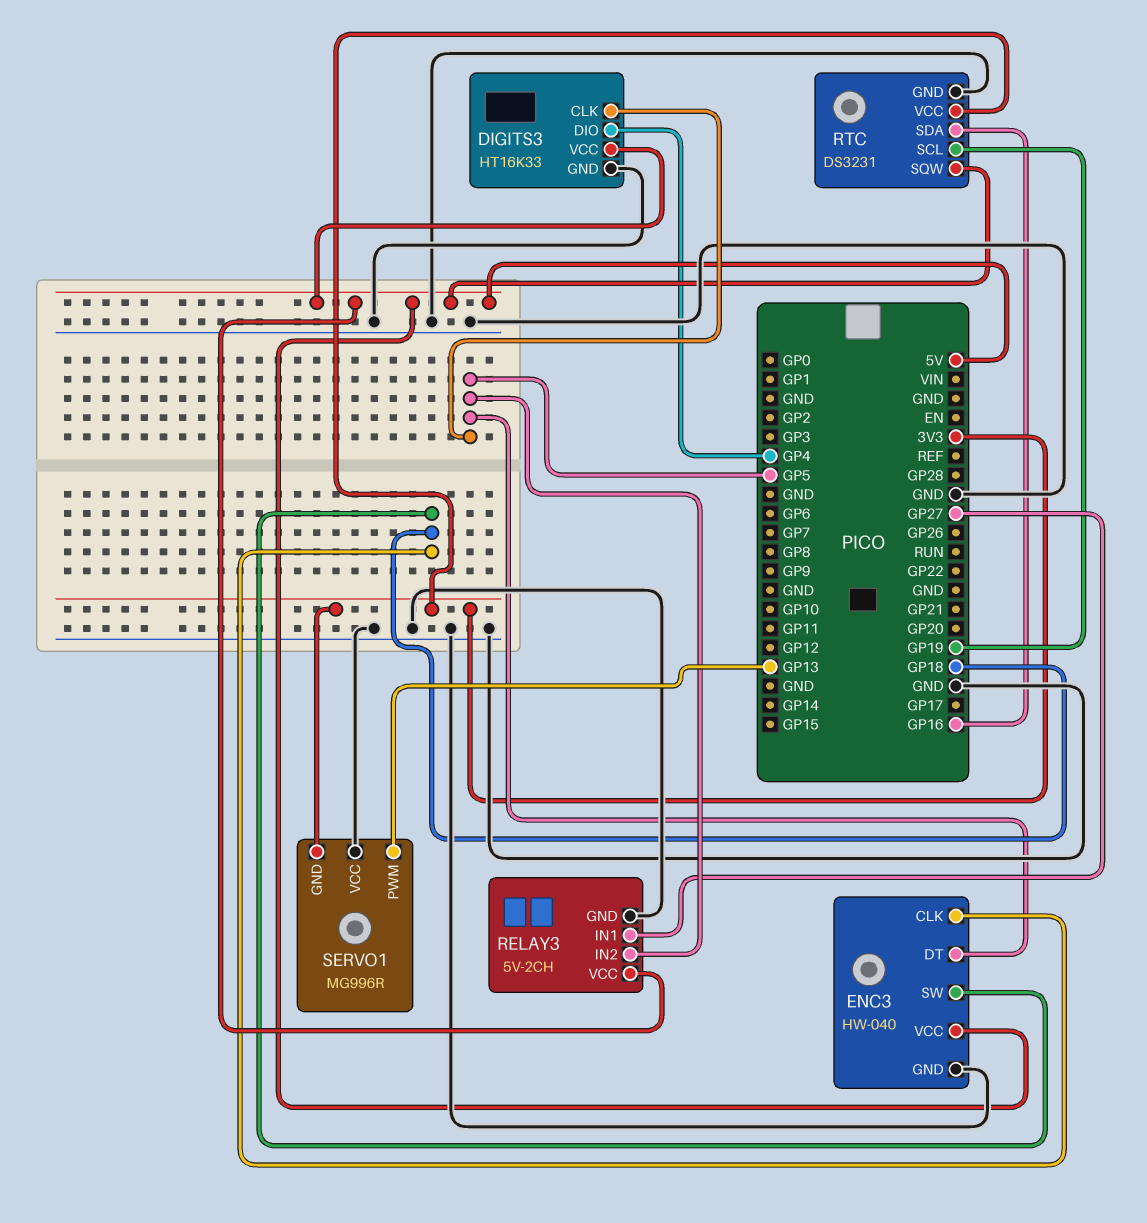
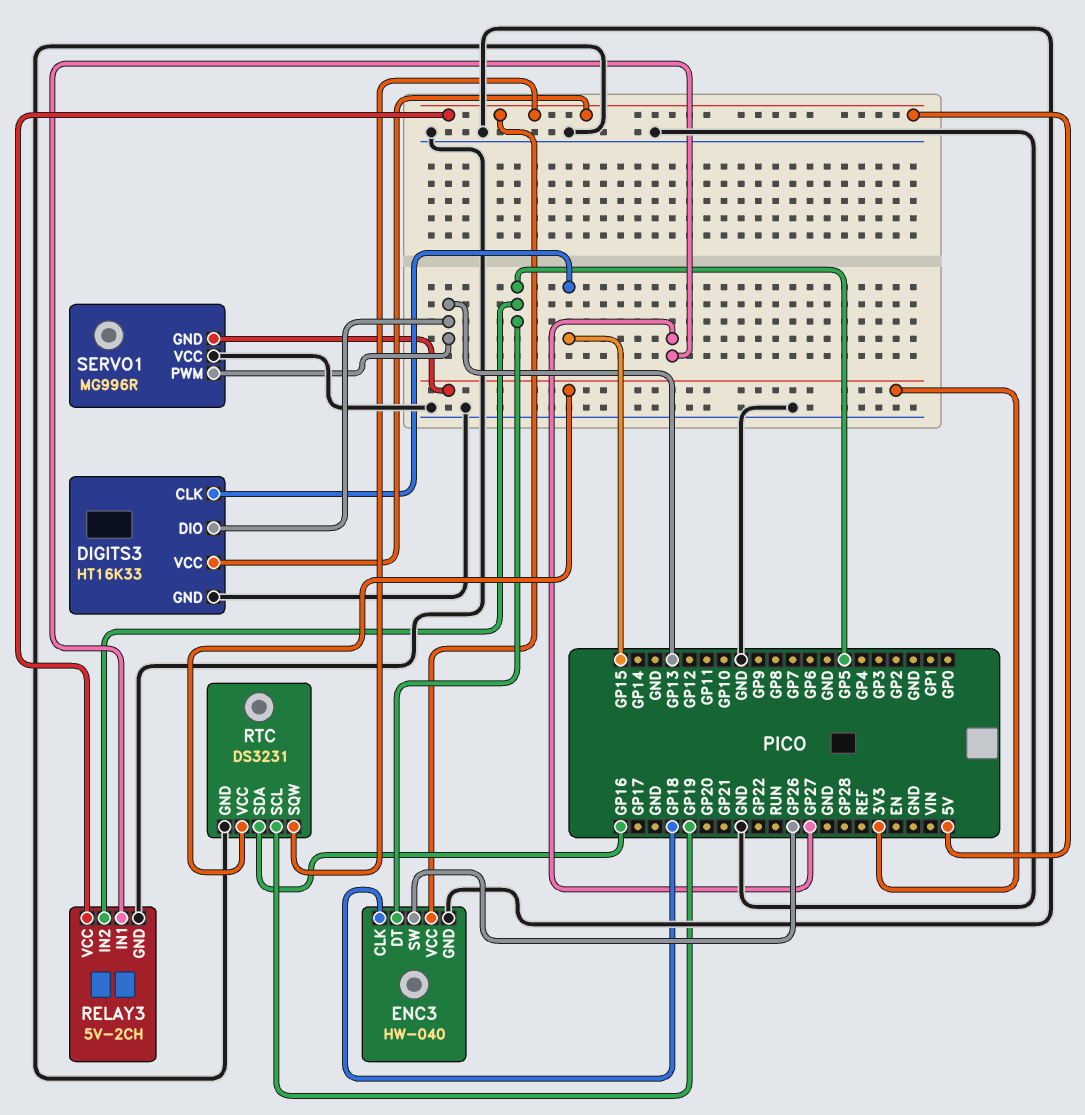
DIGITS3 pin CLK: GP5 -> GP15
DIGITS3 pin DIO: GP4 -> GP13
ENC3 pin SW: GP18 -> GP26

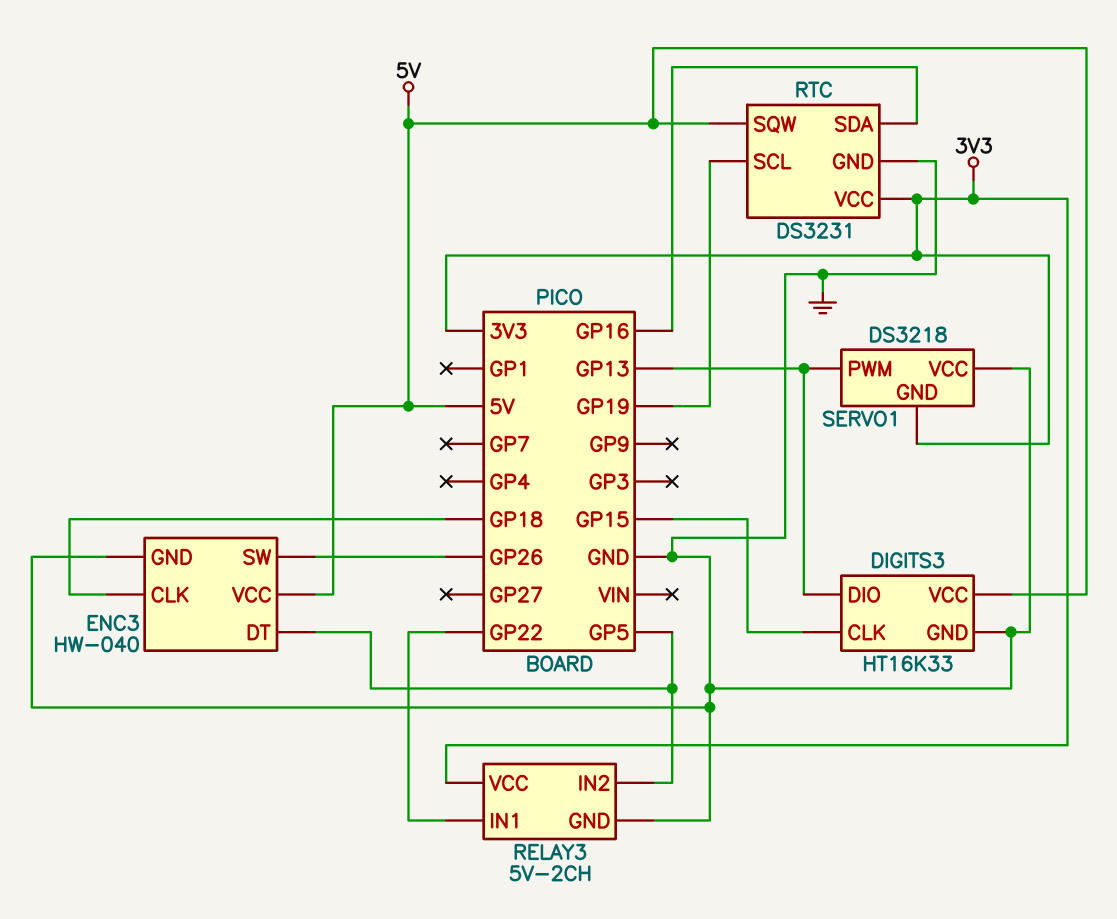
RELAY3 pin IN1: GP27 -> GP22
RELAY3 pin VCC: 5V -> 3V3
SERVO1: MG996R -> DS3218

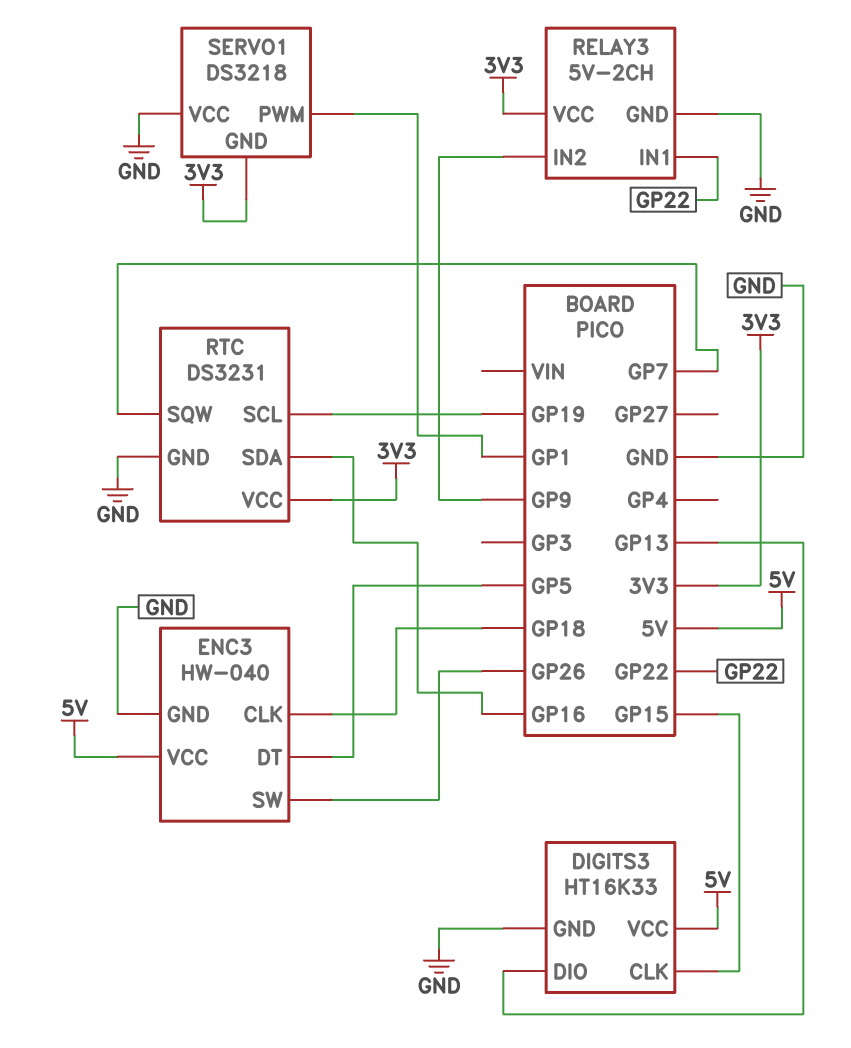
RELAY3 pin IN2: GP5 -> GP9
RTC pin SQW: 5V -> GP7
SERVO1 pin PWM: GP13 -> GP1

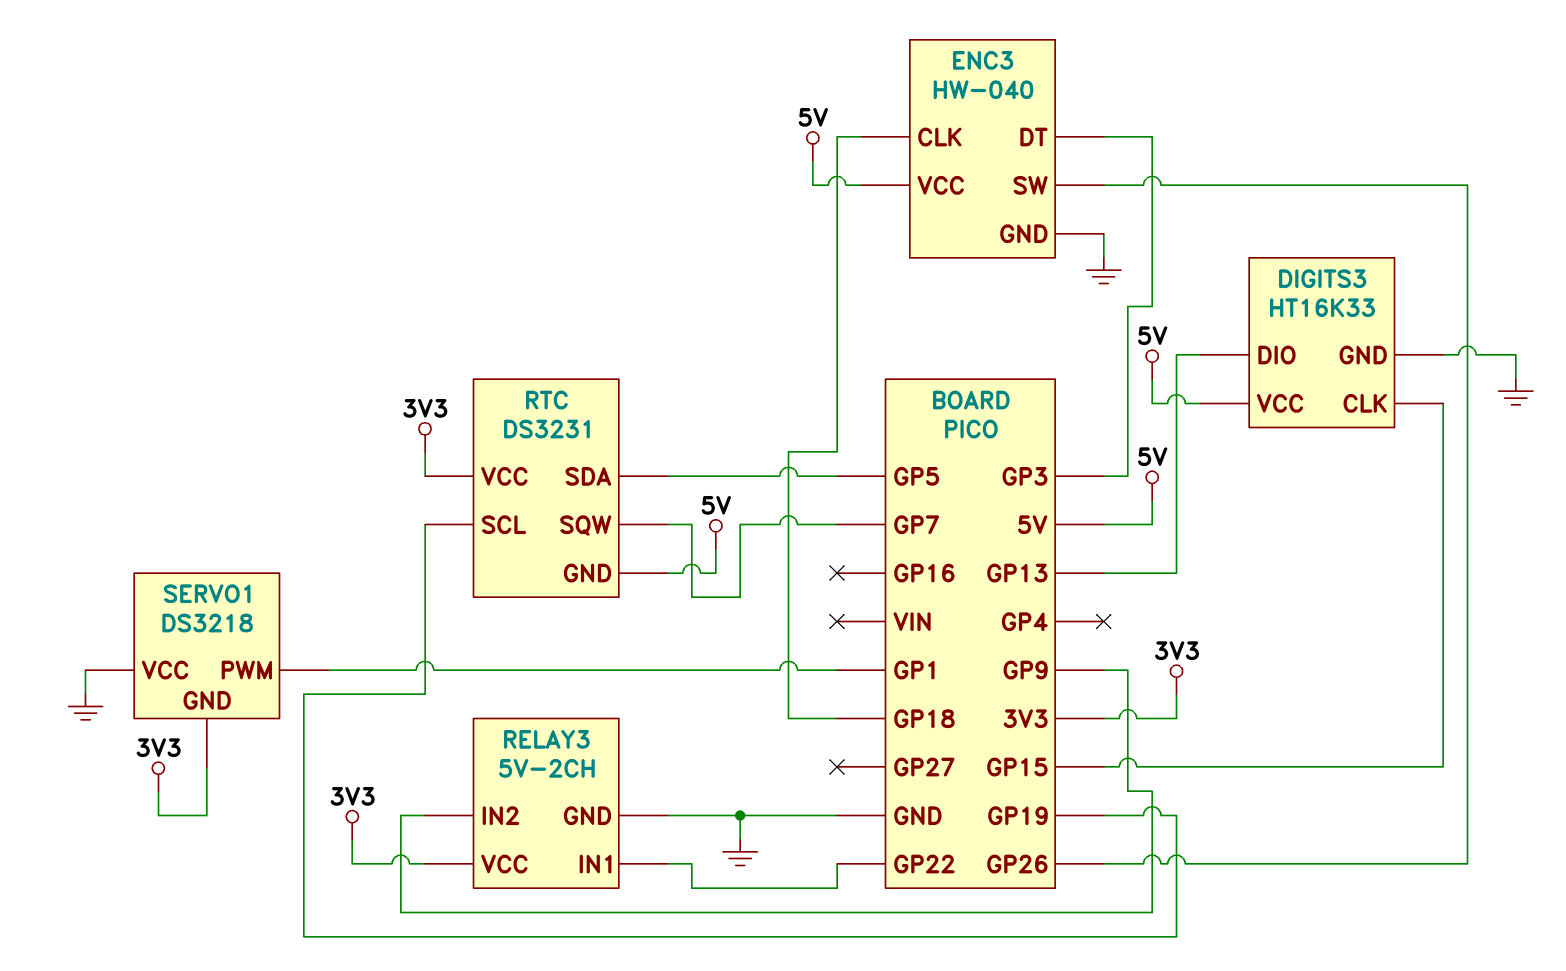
ENC3 pin DT: GP5 -> GP3
RTC pin GND: GND -> 5V
RTC pin SDA: GP16 -> GP5

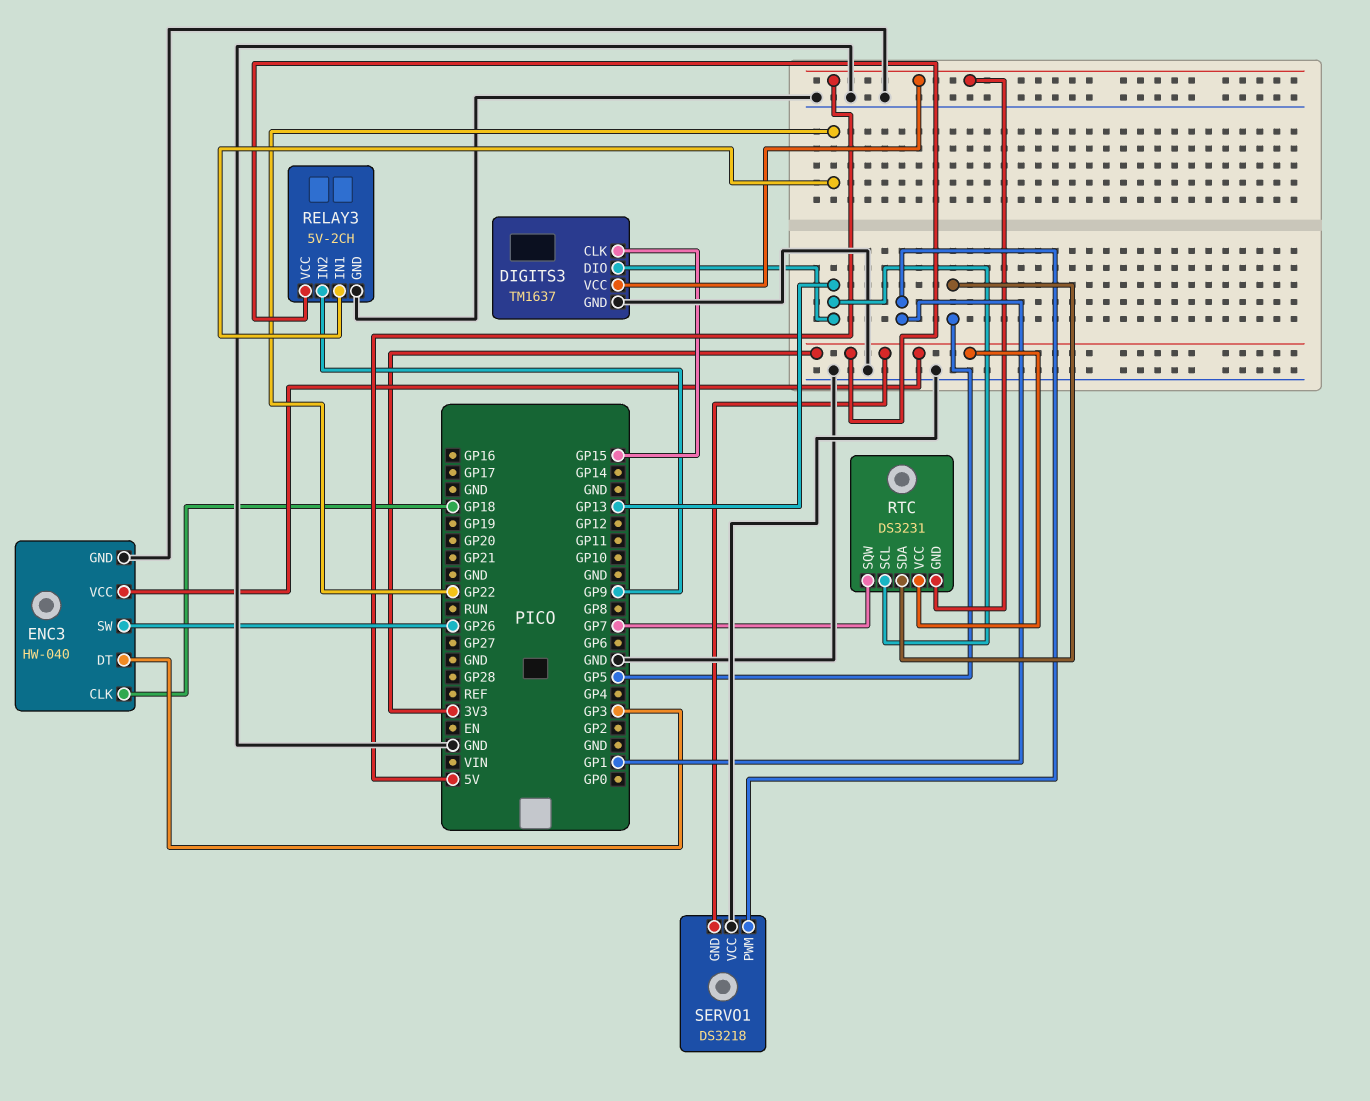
DIGITS3: HT16K33 -> TM1637
ENC3 pin VCC: 5V -> 3V3
RTC pin SCL: GP19 -> GP13

